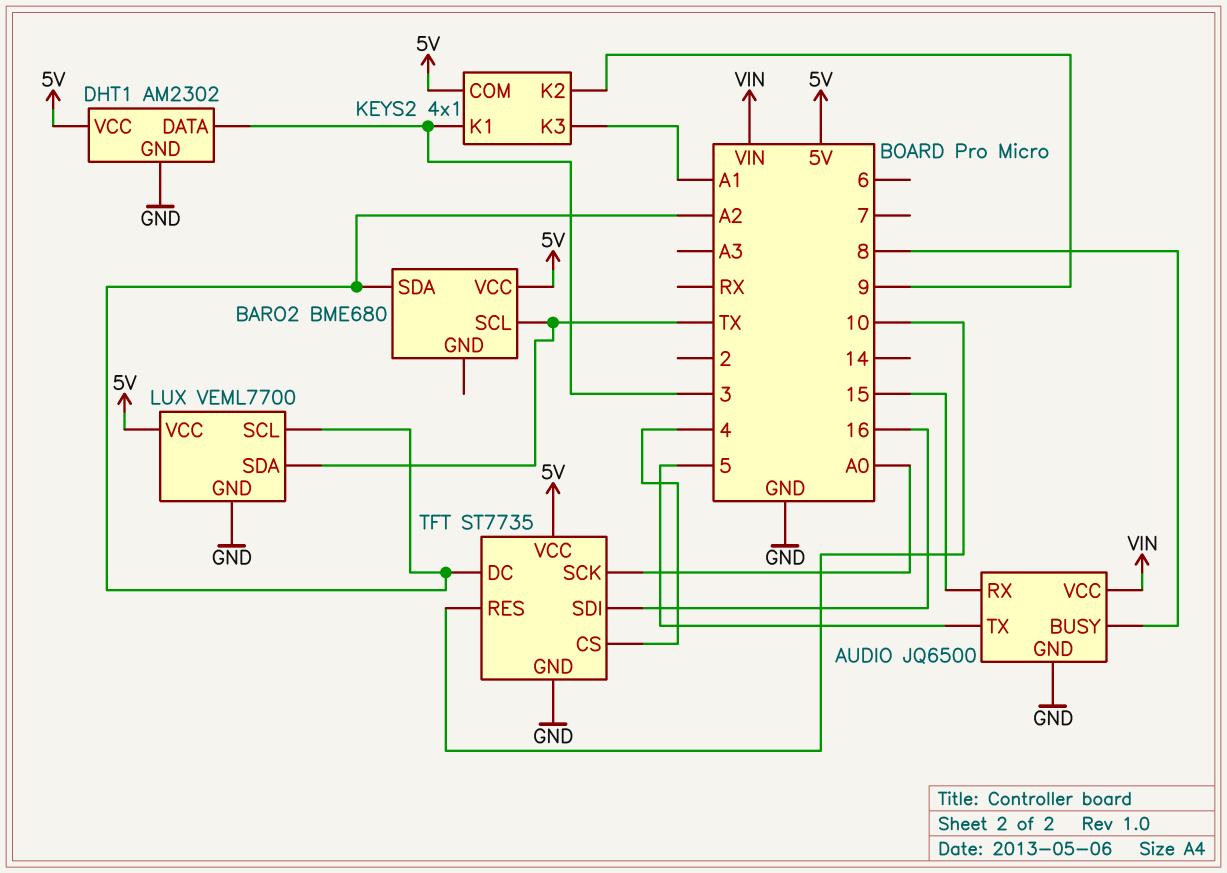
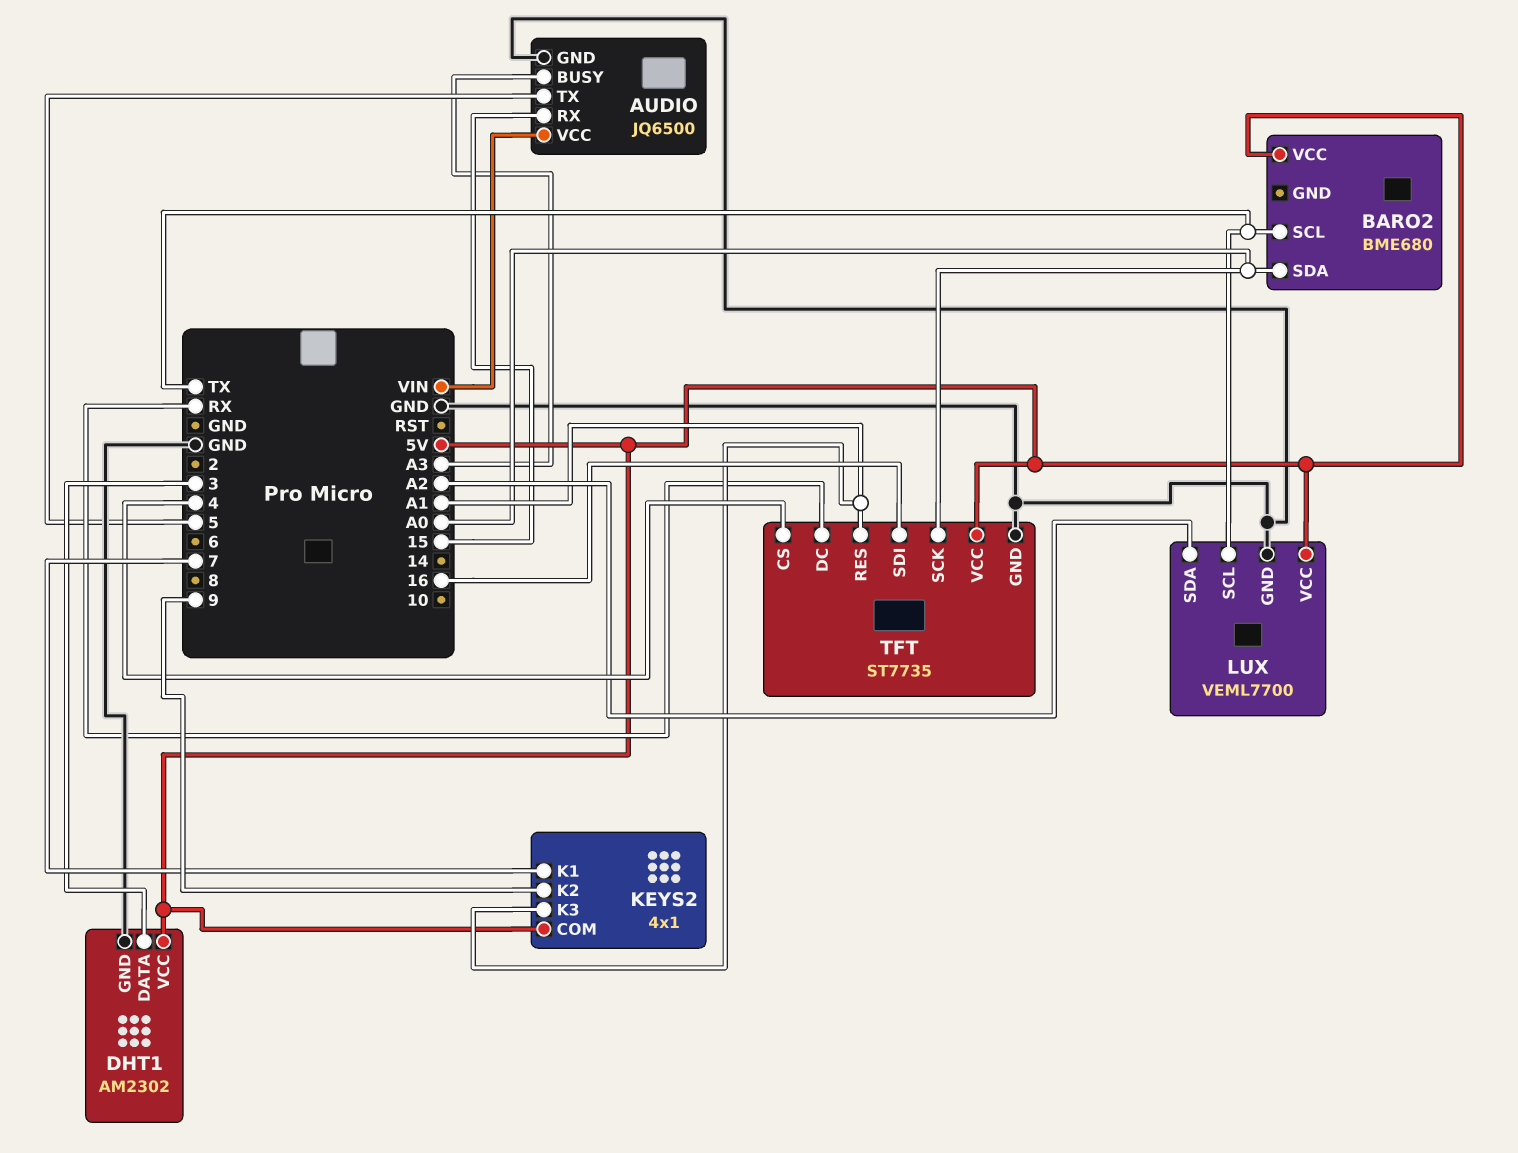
AUDIO pin BUSY: 8 -> A3
BARO2 pin SDA: A2 -> A0
KEYS2 pin K1: 3 -> 7
LUX pin SCL: A2 -> TX
LUX pin SDA: TX -> A2
TFT pin DC: A2 -> RX
TFT pin RES: 10 -> A1

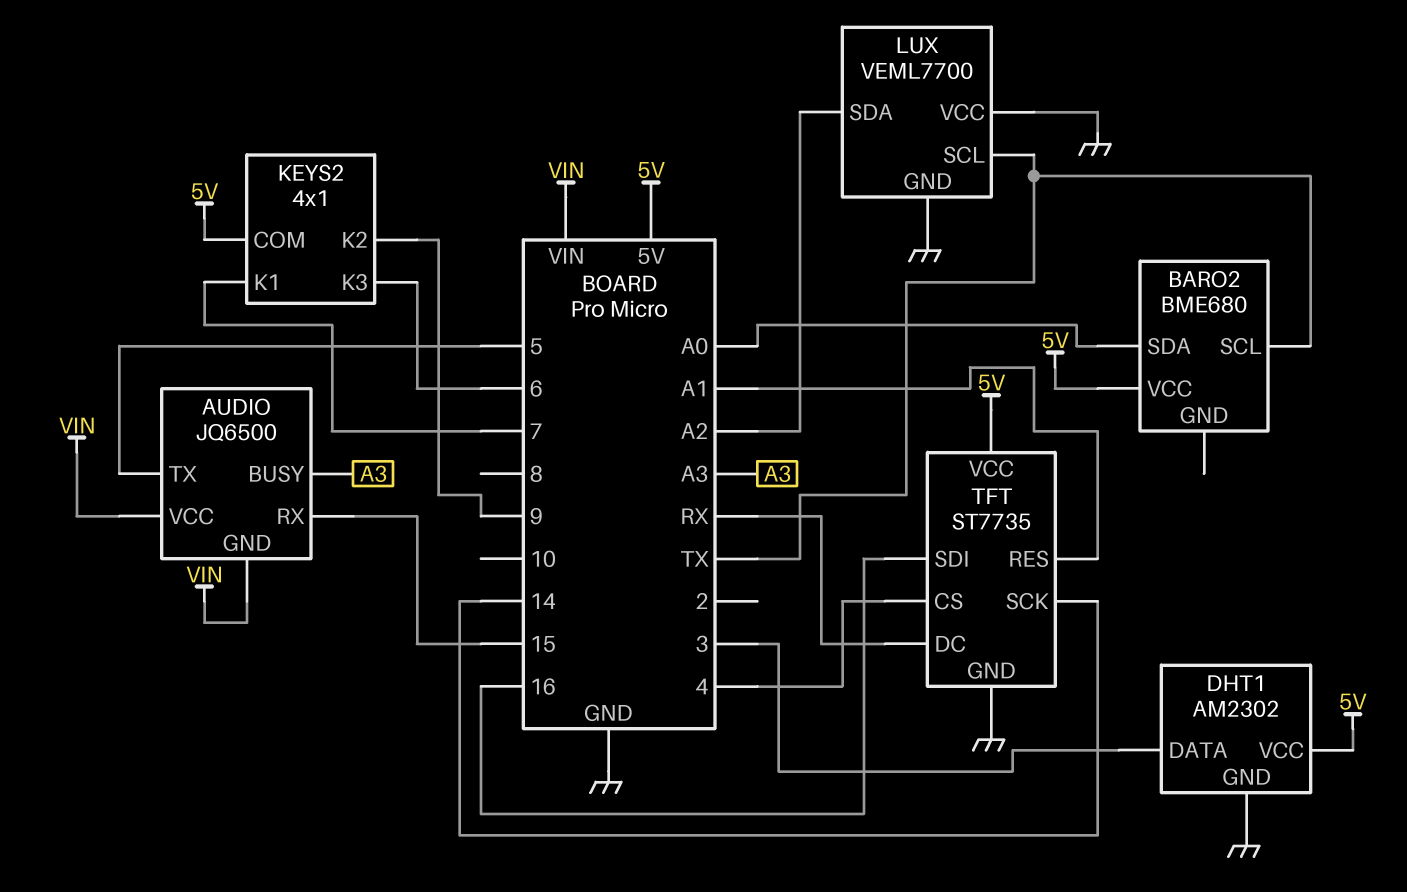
AUDIO pin GND: GND -> VIN
KEYS2 pin K3: A1 -> 6
LUX pin VCC: 5V -> GND
TFT pin SCK: A0 -> 14

